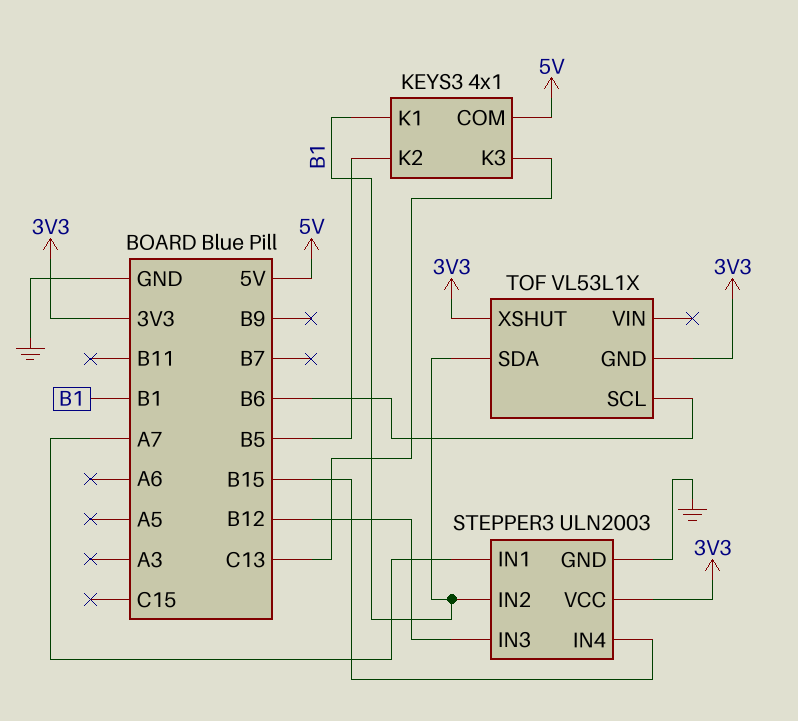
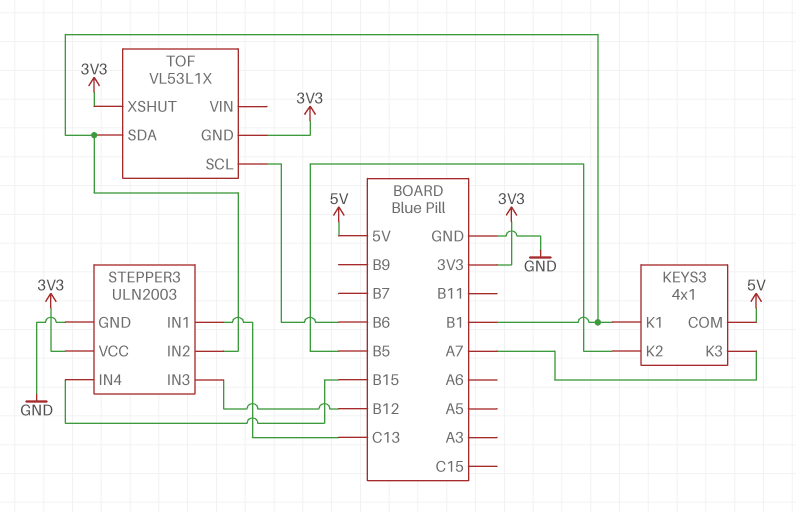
KEYS3 pin K3: C13 -> A7
STEPPER3 pin IN1: A7 -> C13

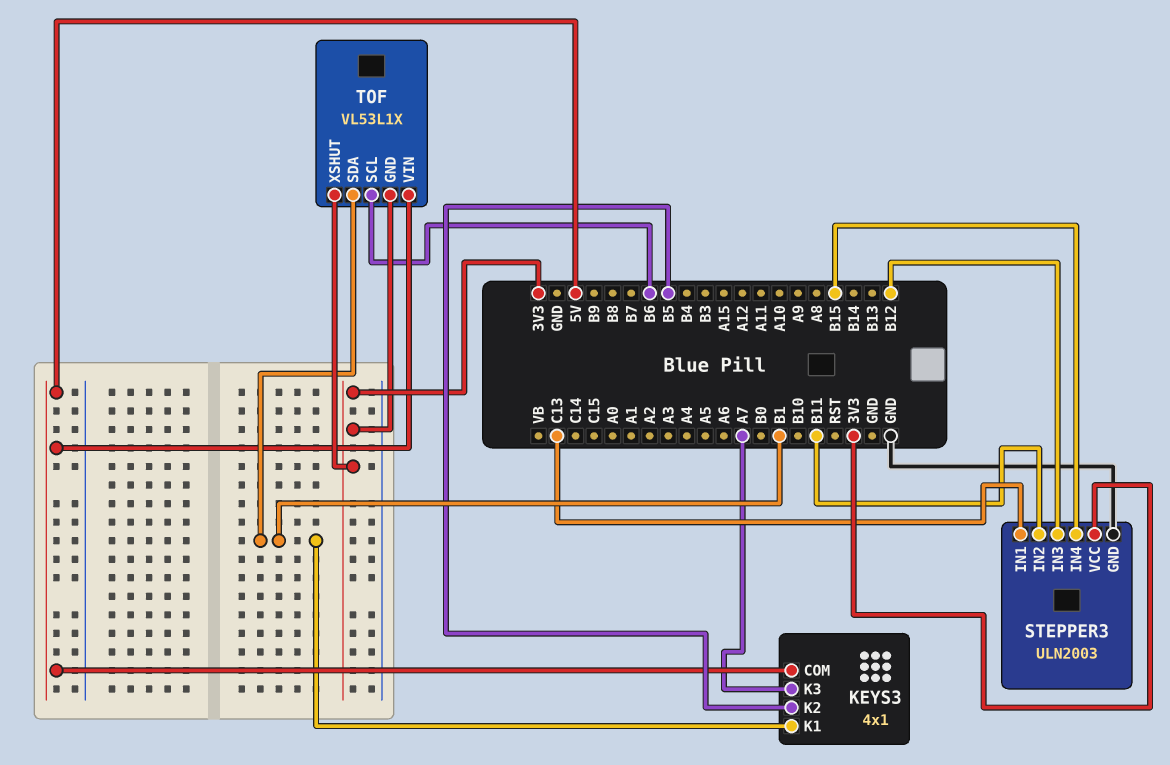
STEPPER3 pin IN2: B1 -> B11
TOF pin VIN: none -> 5V

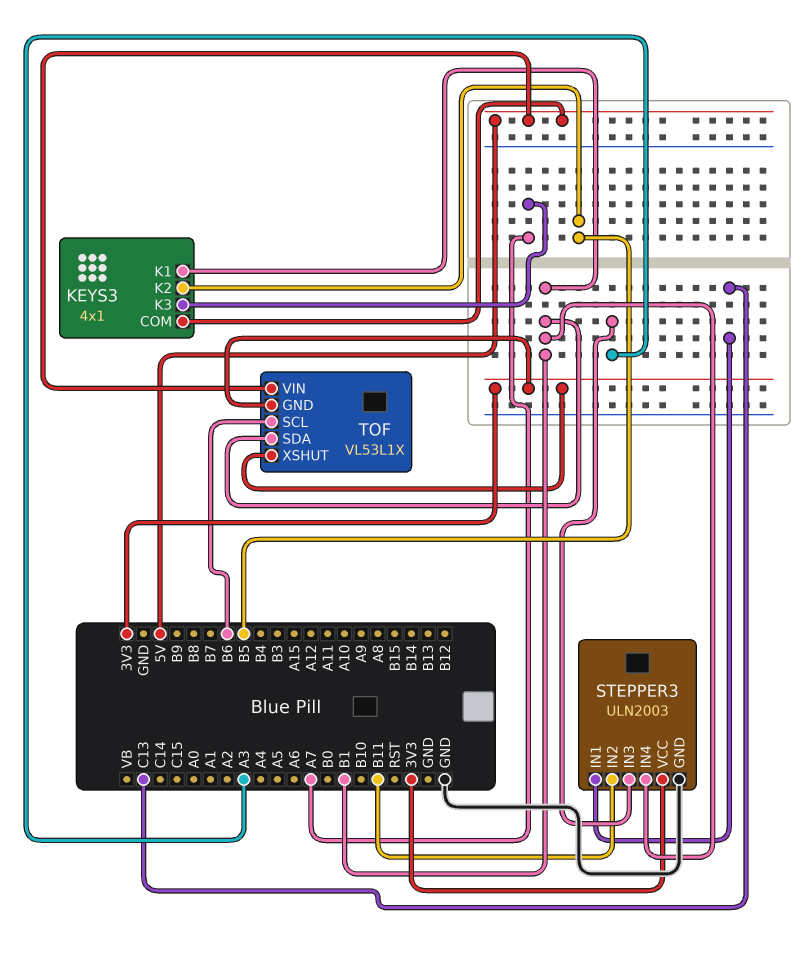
STEPPER3 pin IN3: B12 -> A3
STEPPER3 pin IN4: B15 -> B1

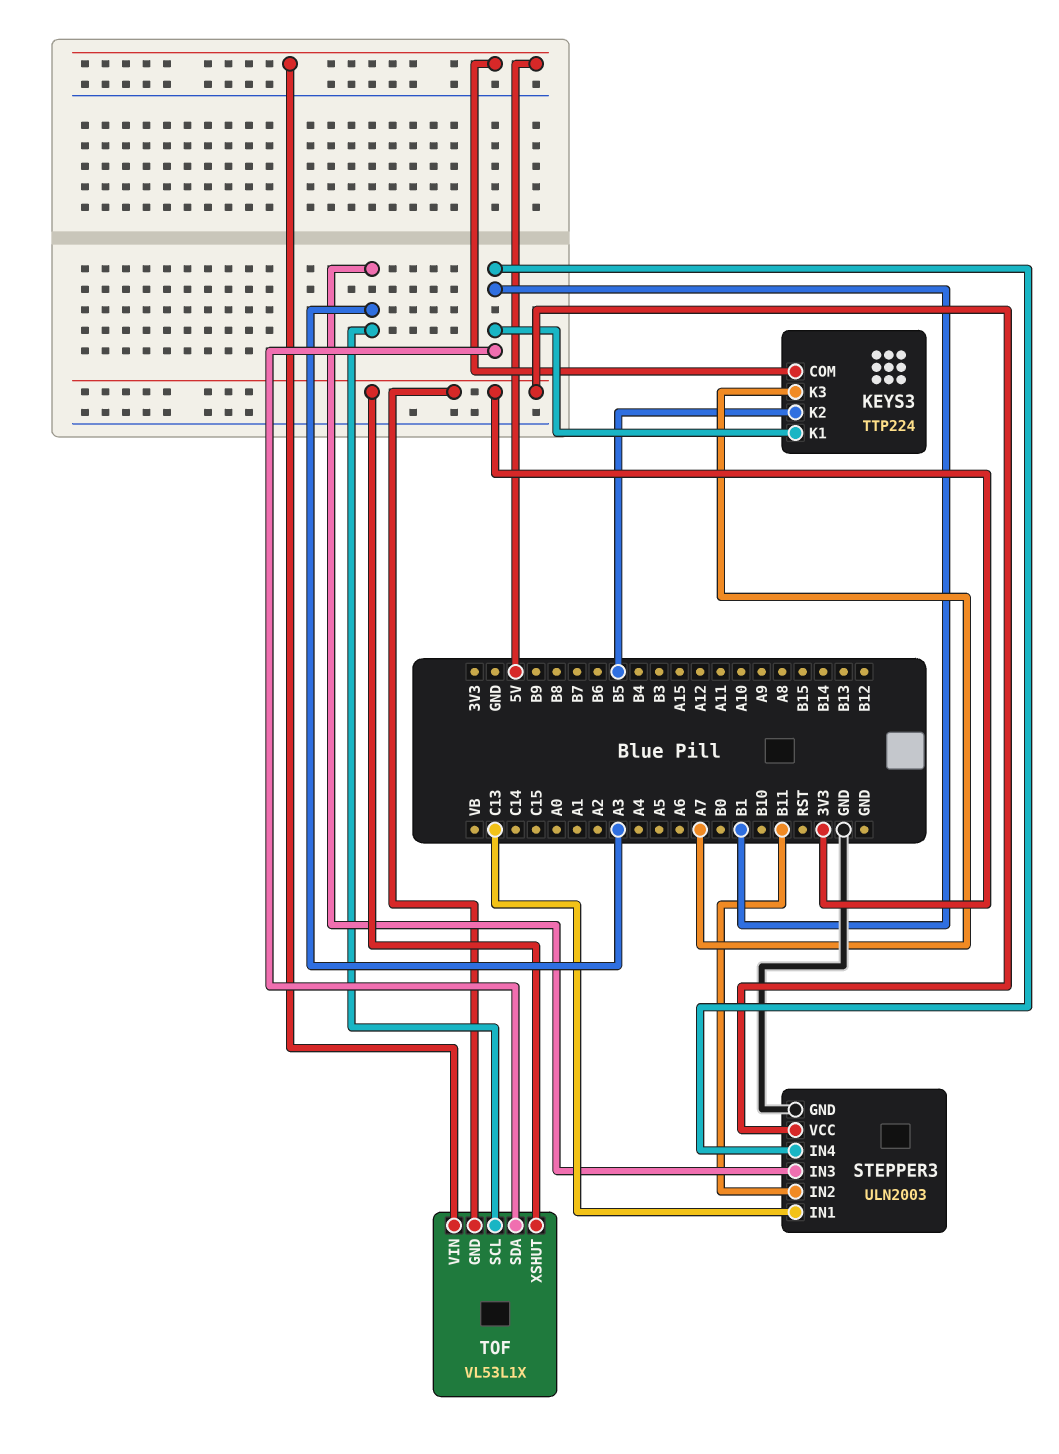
KEYS3: 4x1 -> TTP224
TOF pin SCL: B6 -> A3

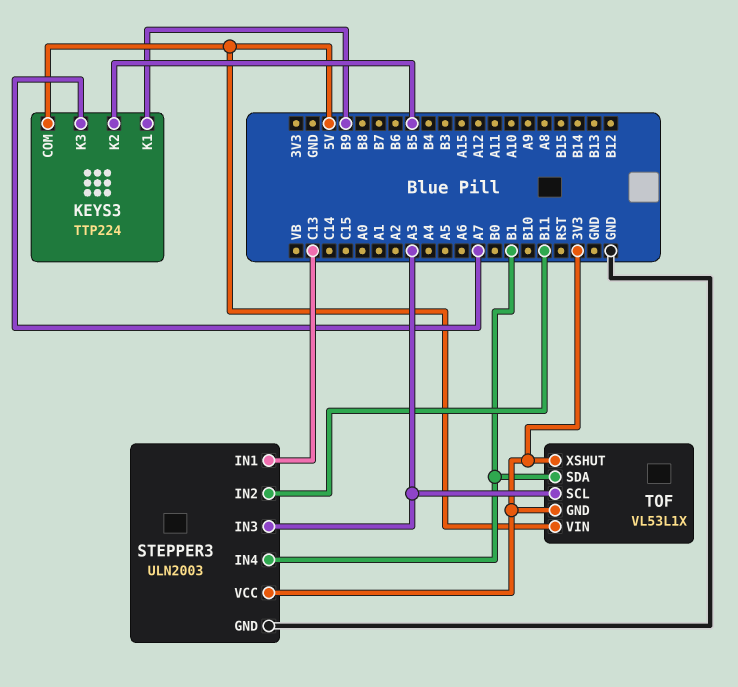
KEYS3 pin K1: B1 -> B9

